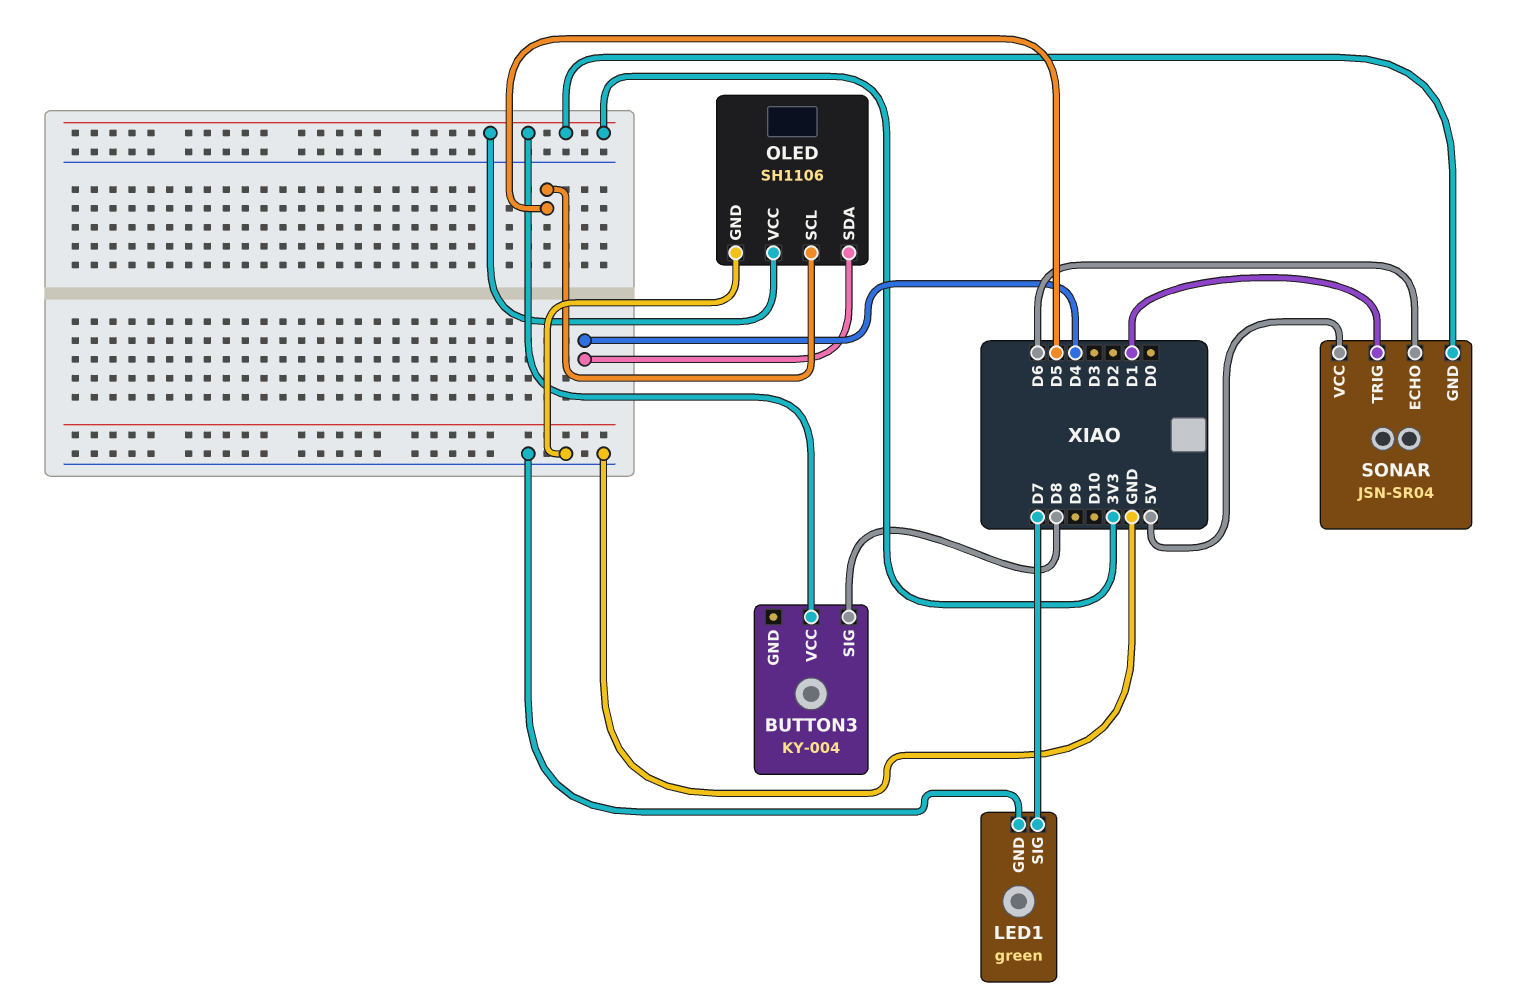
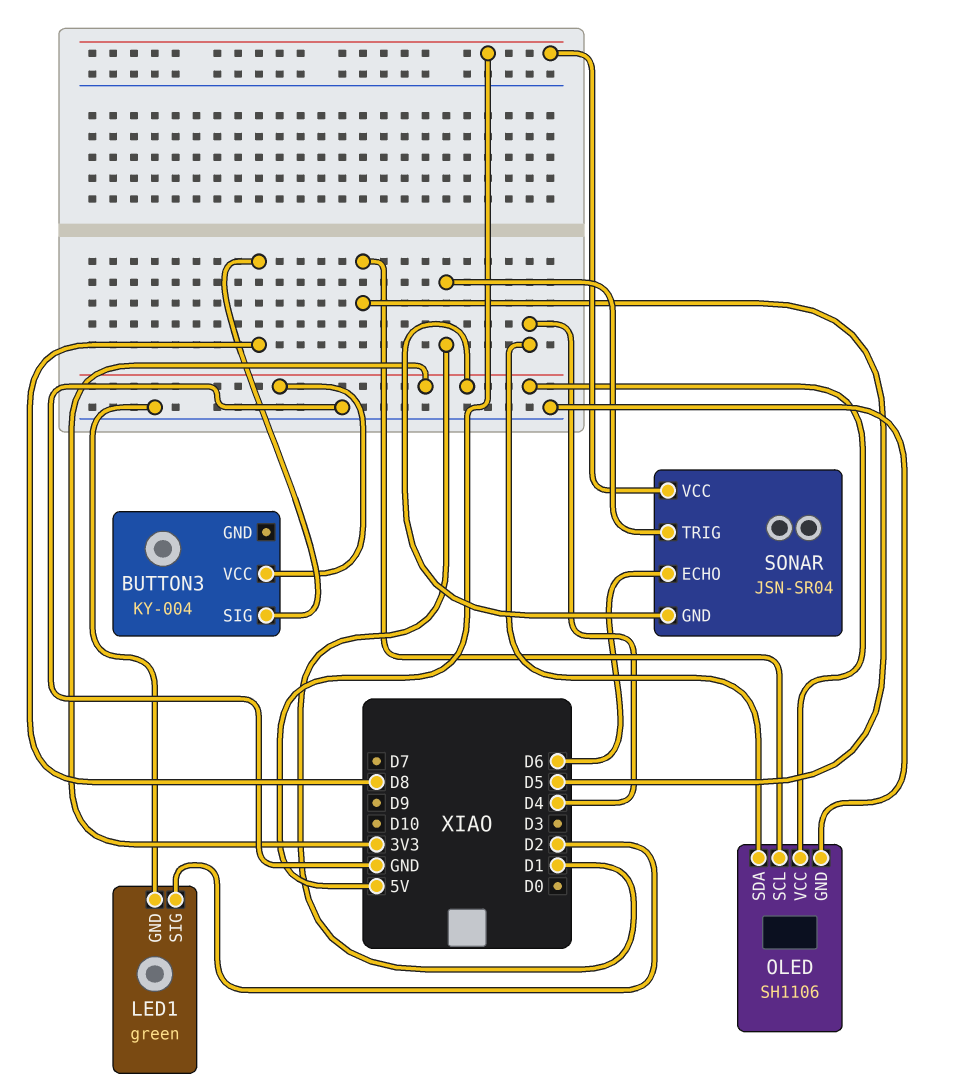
LED1 pin SIG: D7 -> D2

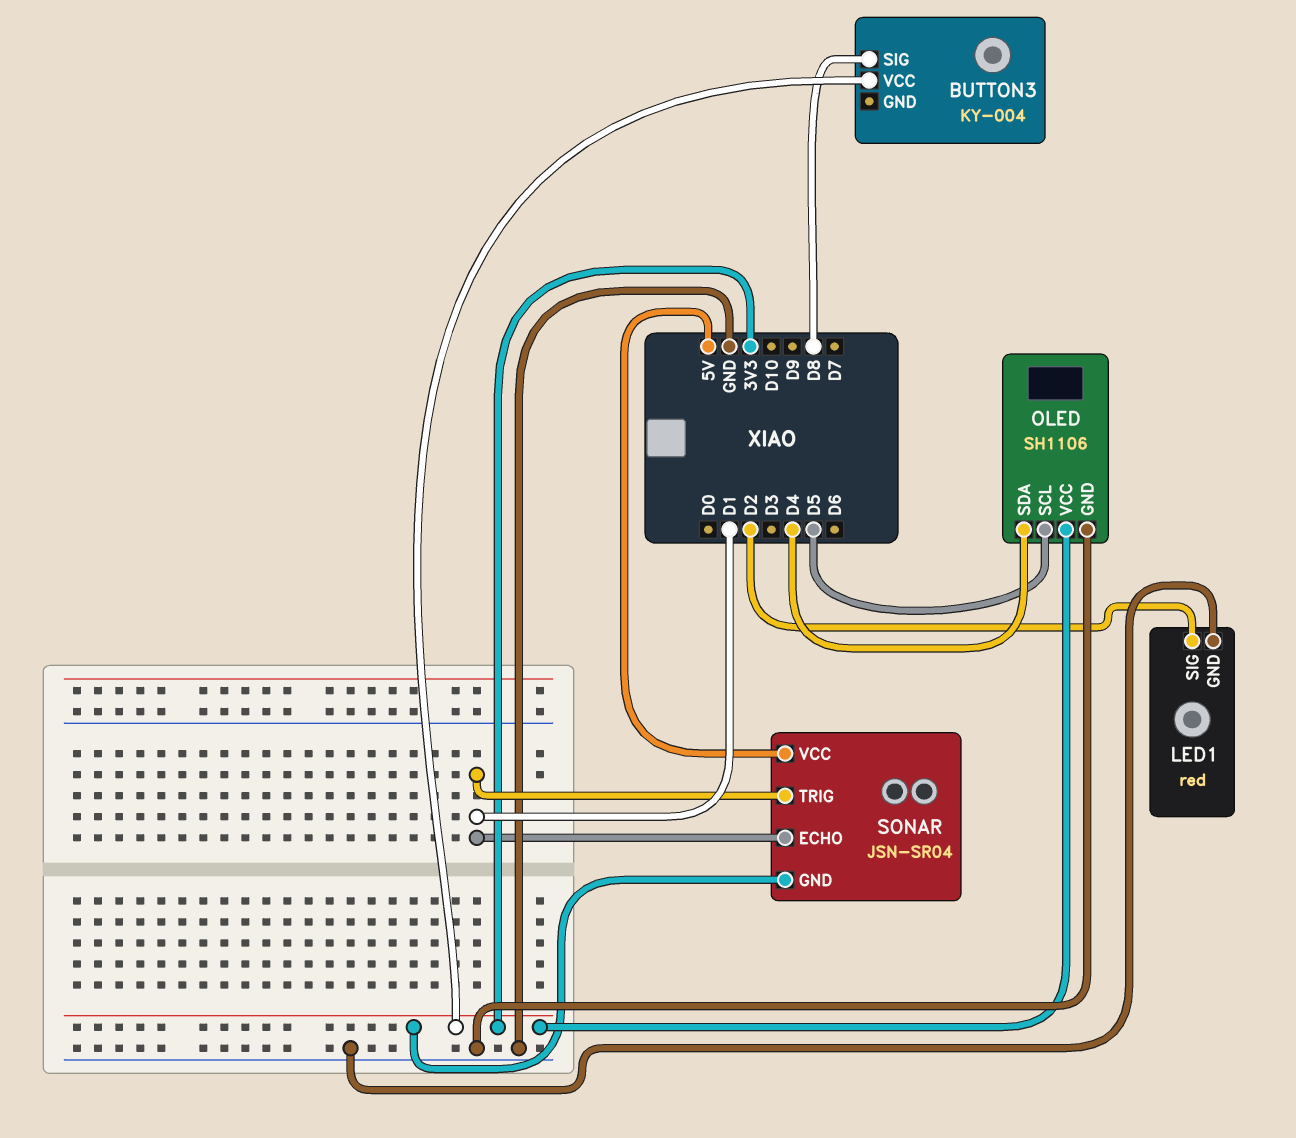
LED1: green -> red
SONAR pin ECHO: D6 -> D1

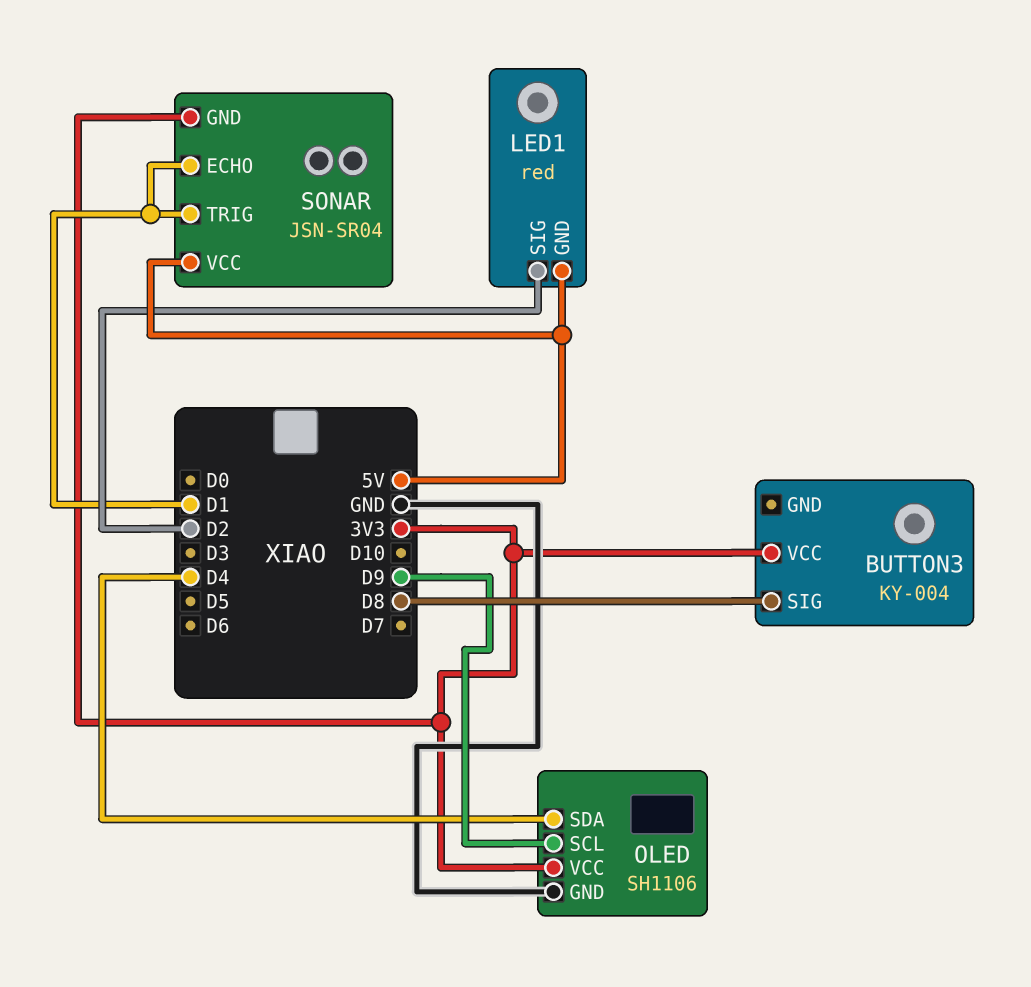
LED1 pin GND: GND -> 5V
OLED pin SCL: D5 -> D9

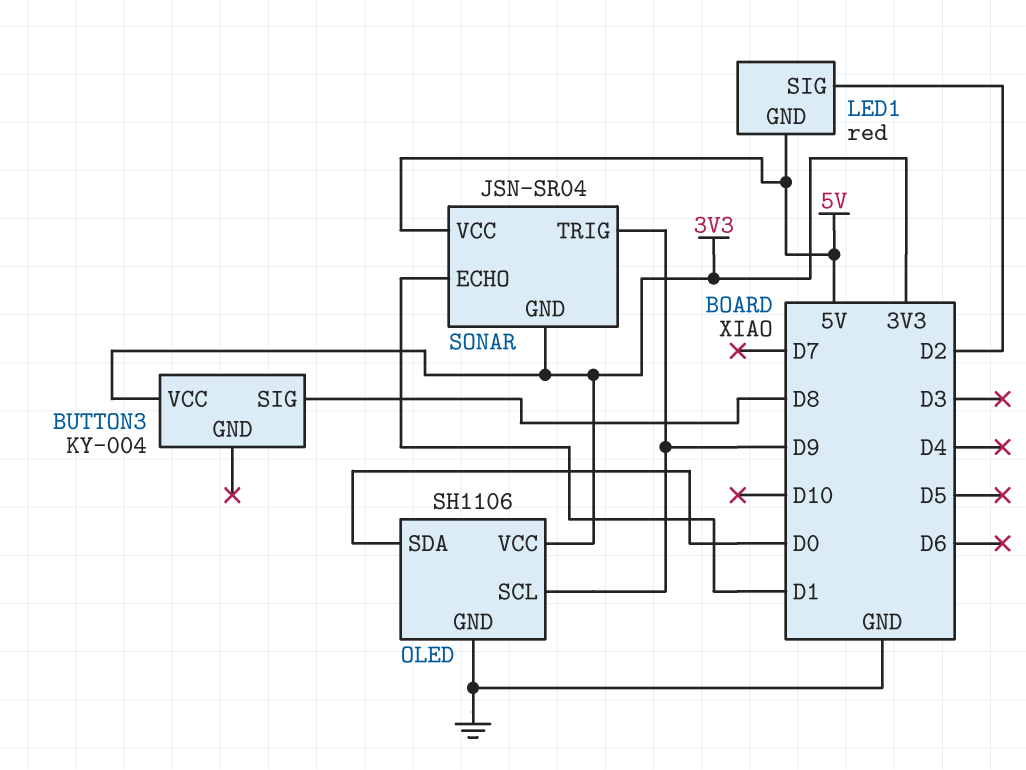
OLED pin SDA: D4 -> D0
SONAR pin TRIG: D1 -> D9

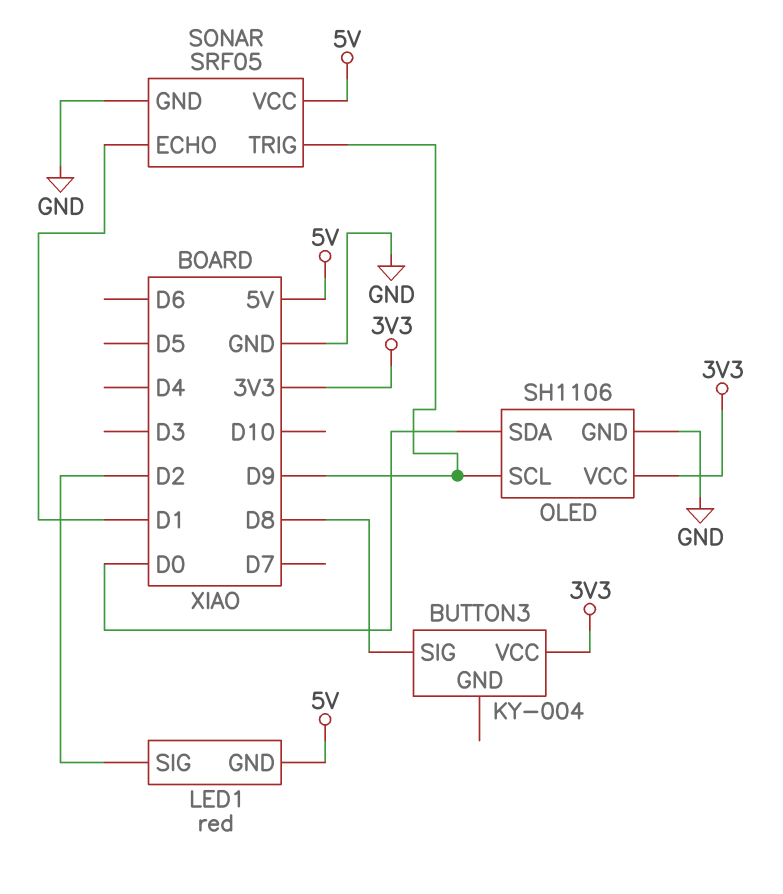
SONAR: JSN-SR04 -> SRF05
SONAR pin GND: 3V3 -> GND

